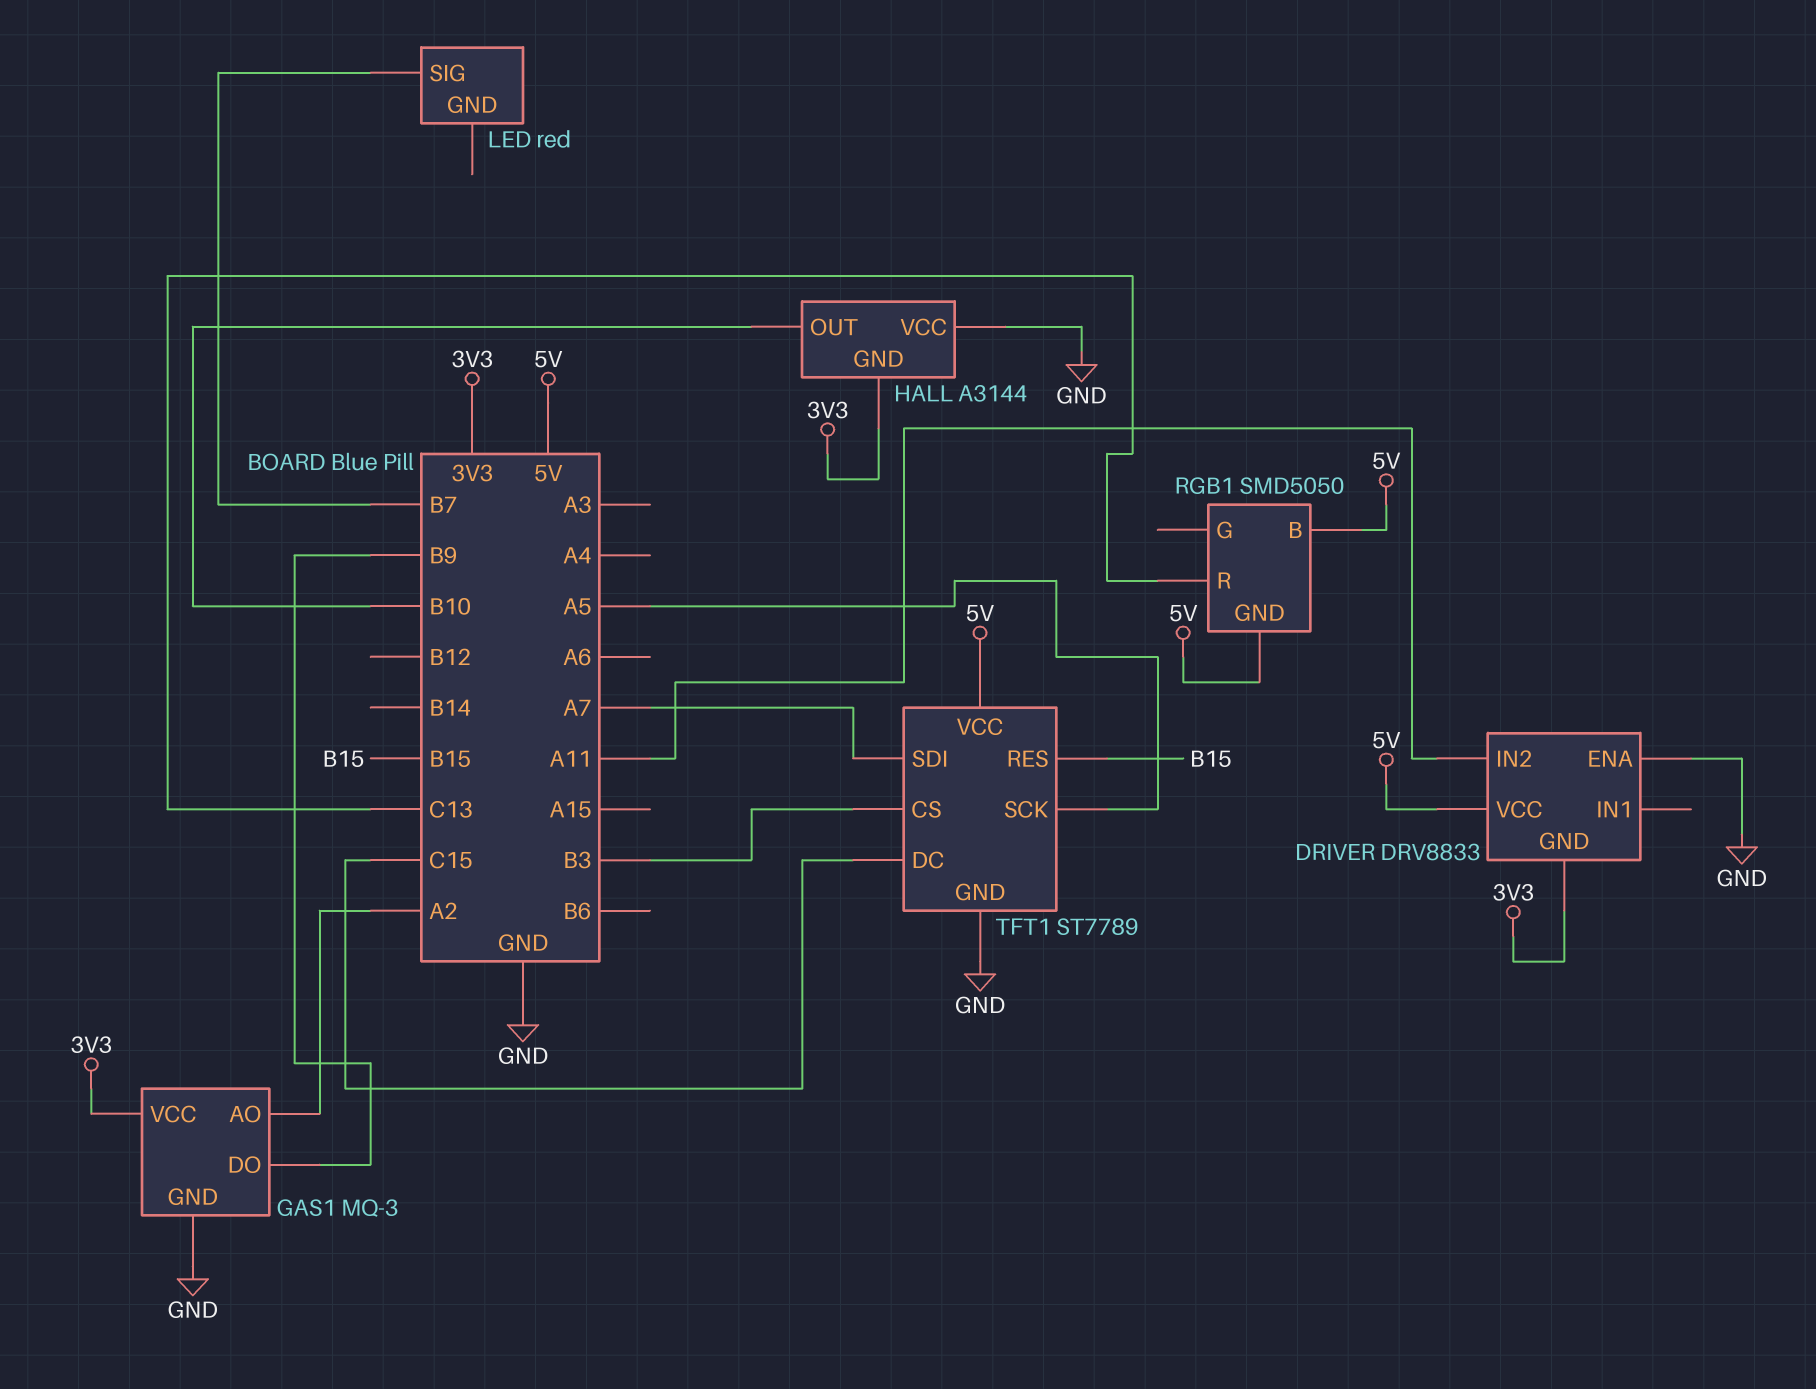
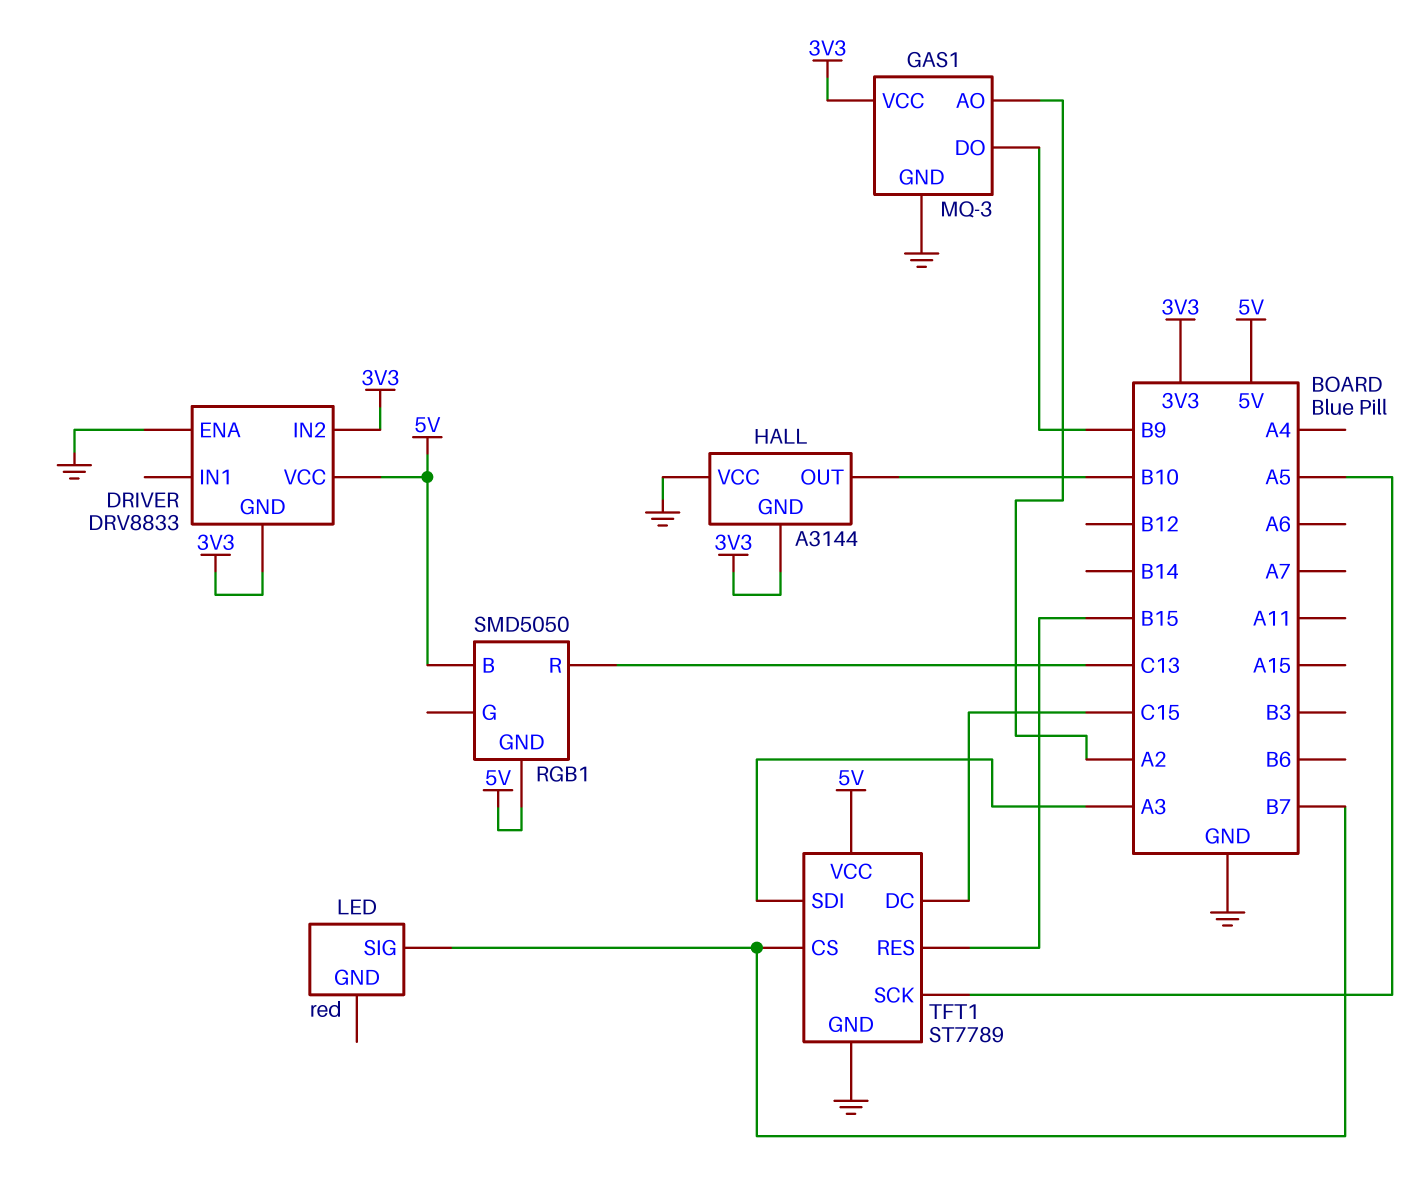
DRIVER pin IN2: A11 -> 3V3
TFT1 pin CS: B3 -> B7
TFT1 pin SDI: A7 -> A3

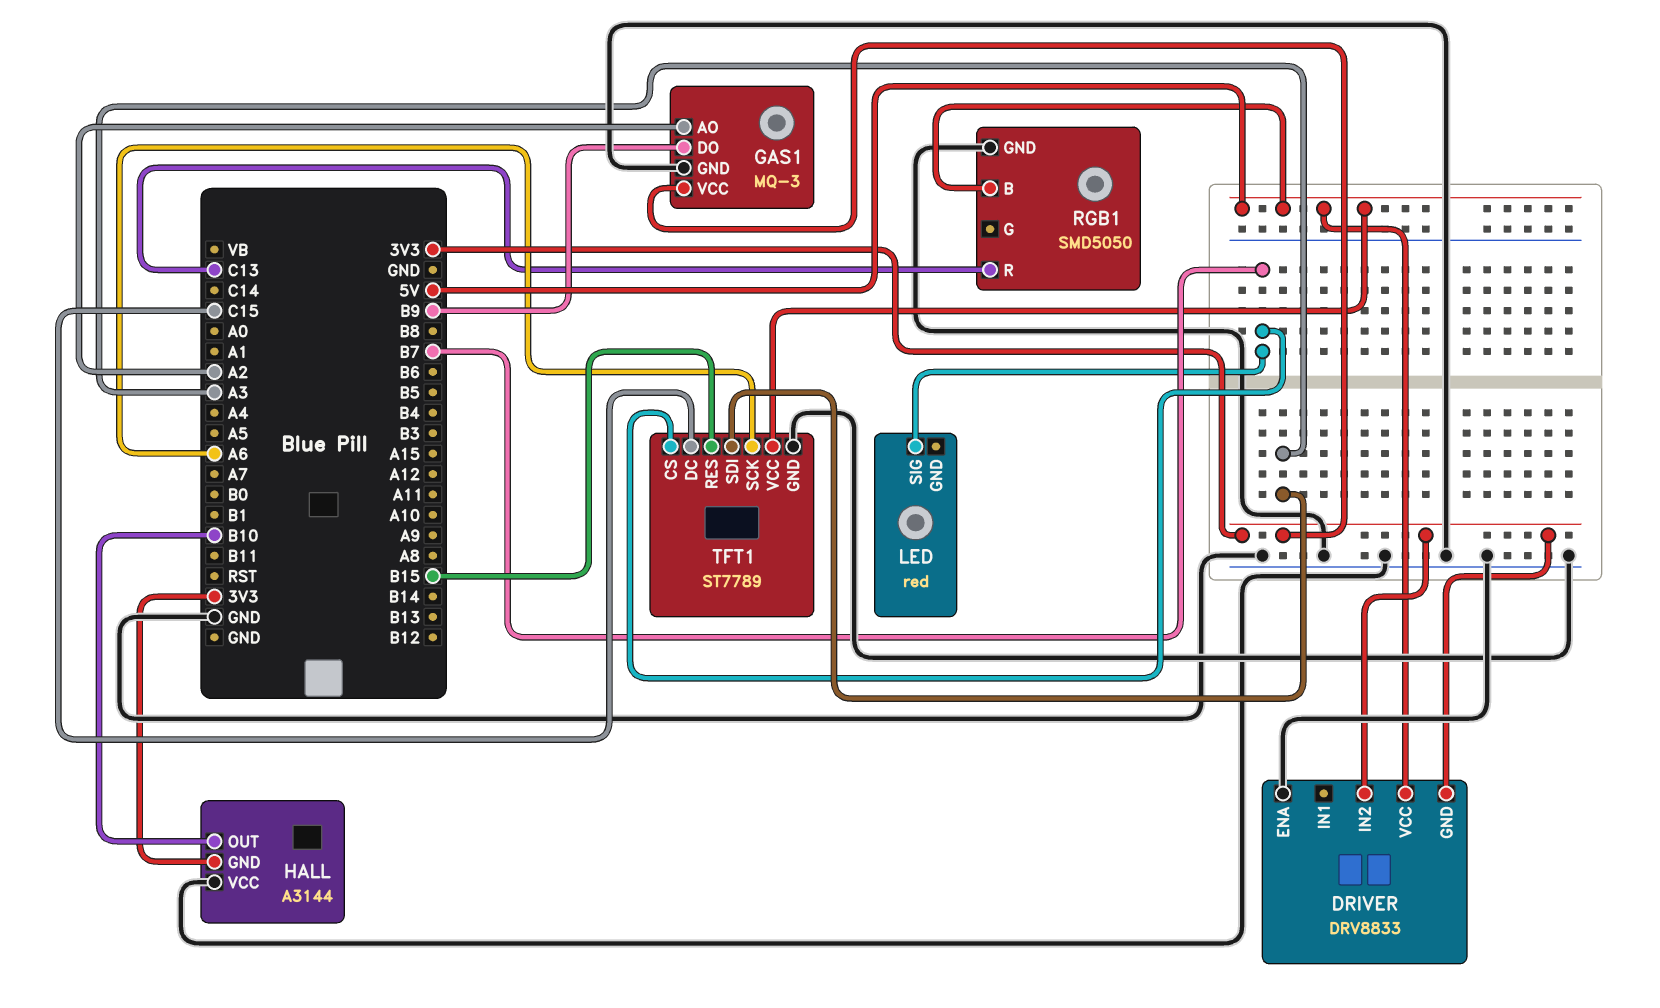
RGB1 pin GND: 5V -> GND
TFT1 pin SCK: A5 -> A6

